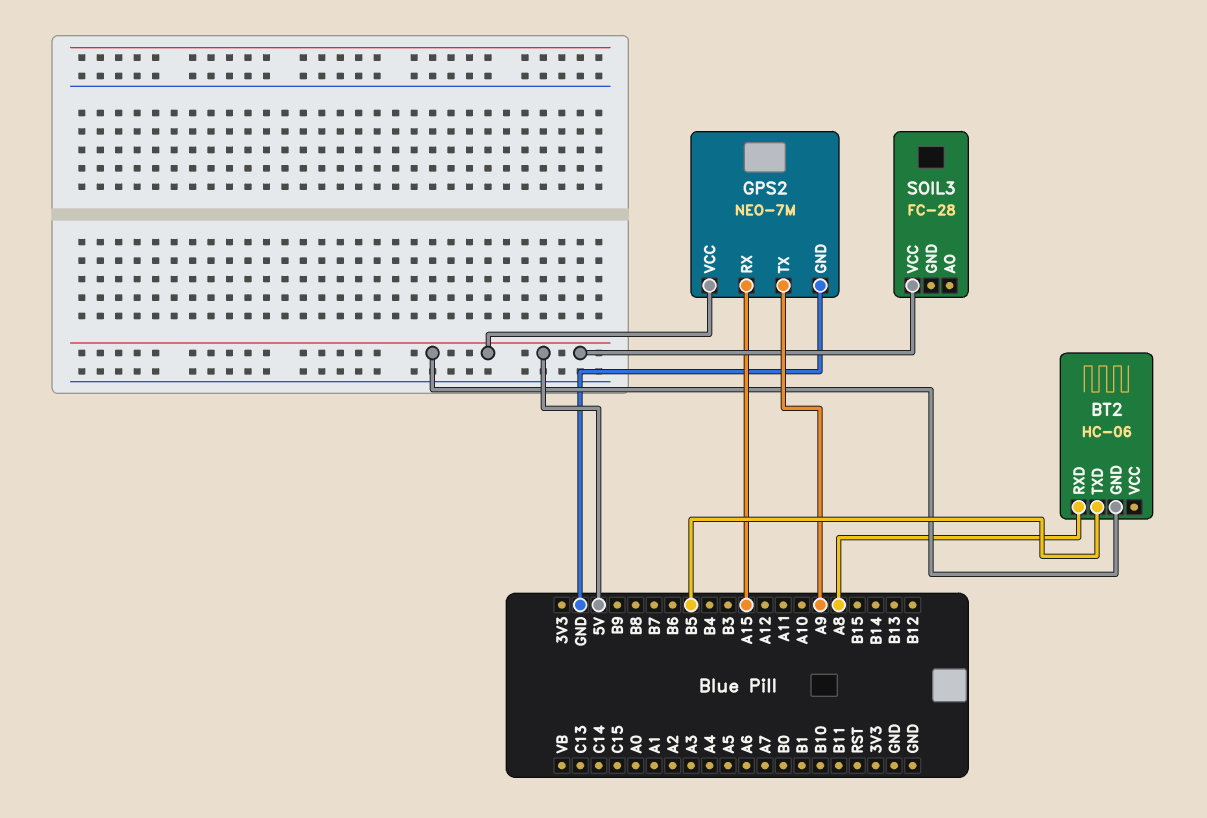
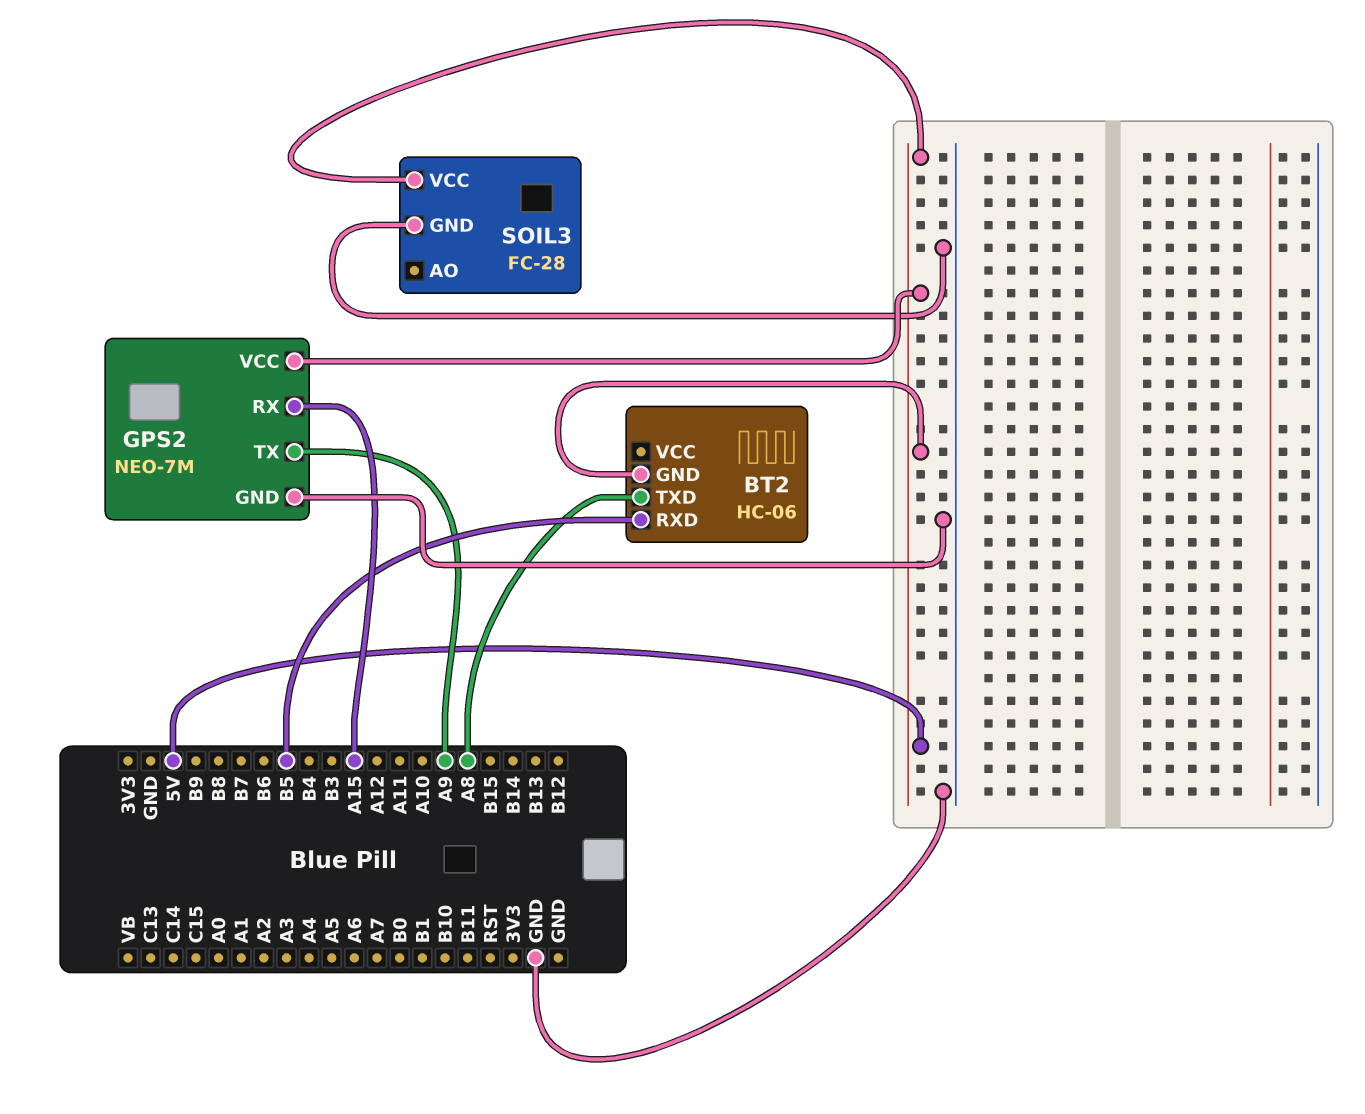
BT2 pin RXD: A8 -> B5
BT2 pin TXD: B5 -> A8
SOIL3 pin GND: none -> GND

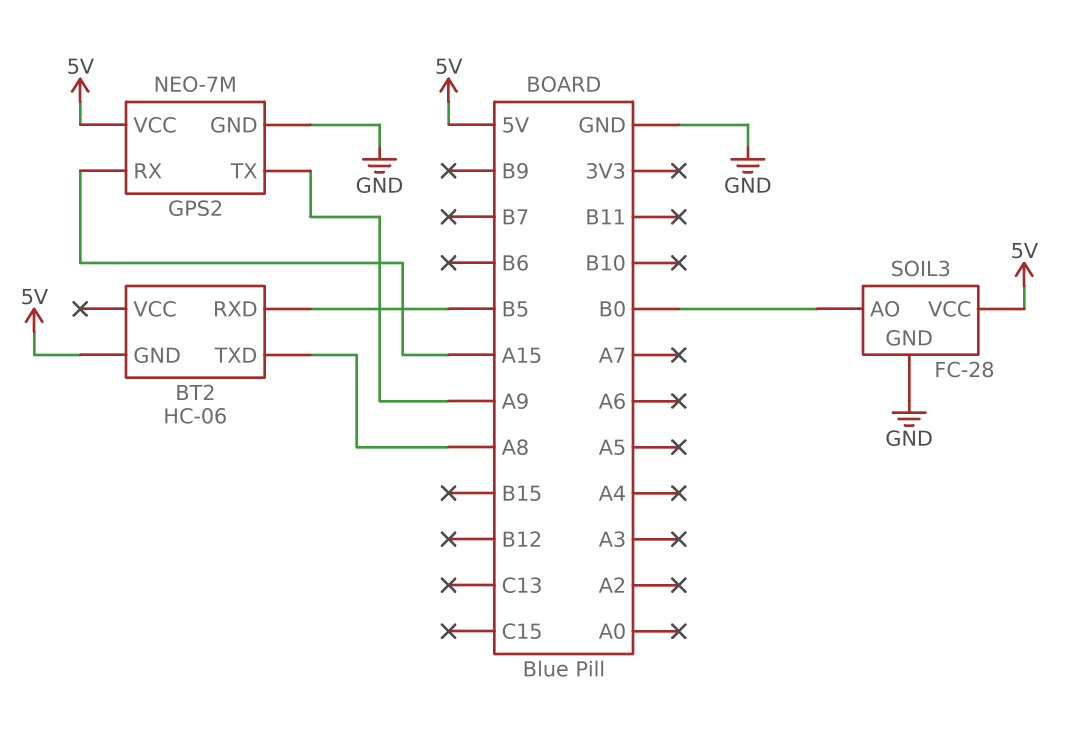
SOIL3 pin AO: none -> B0

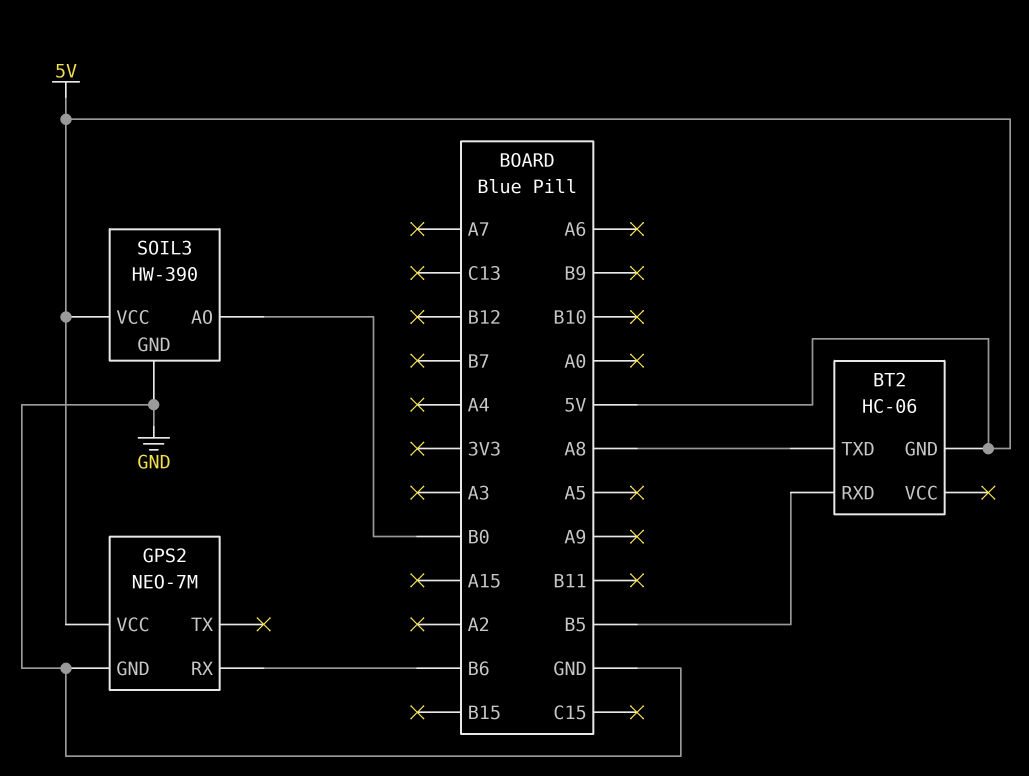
GPS2 pin RX: A15 -> B6
GPS2 pin TX: A9 -> none
SOIL3: FC-28 -> HW-390

